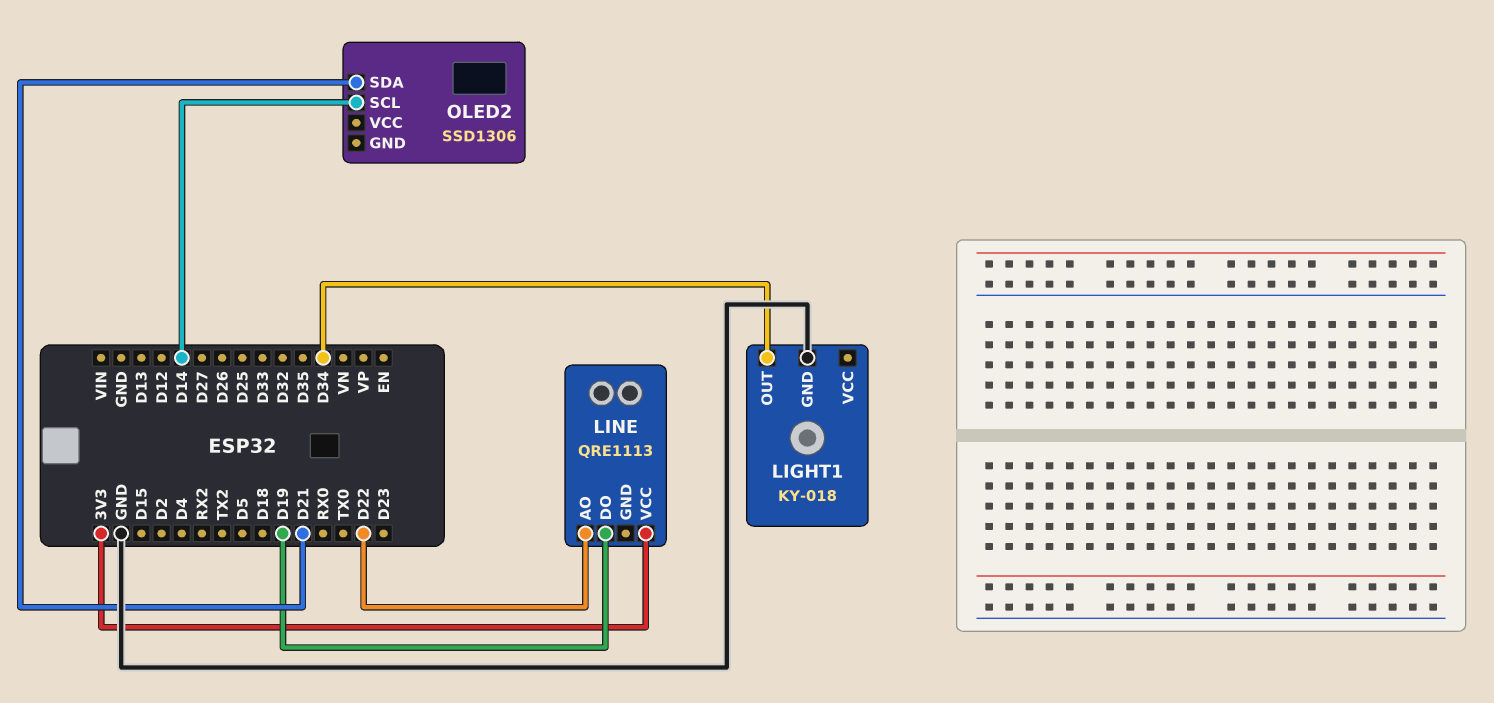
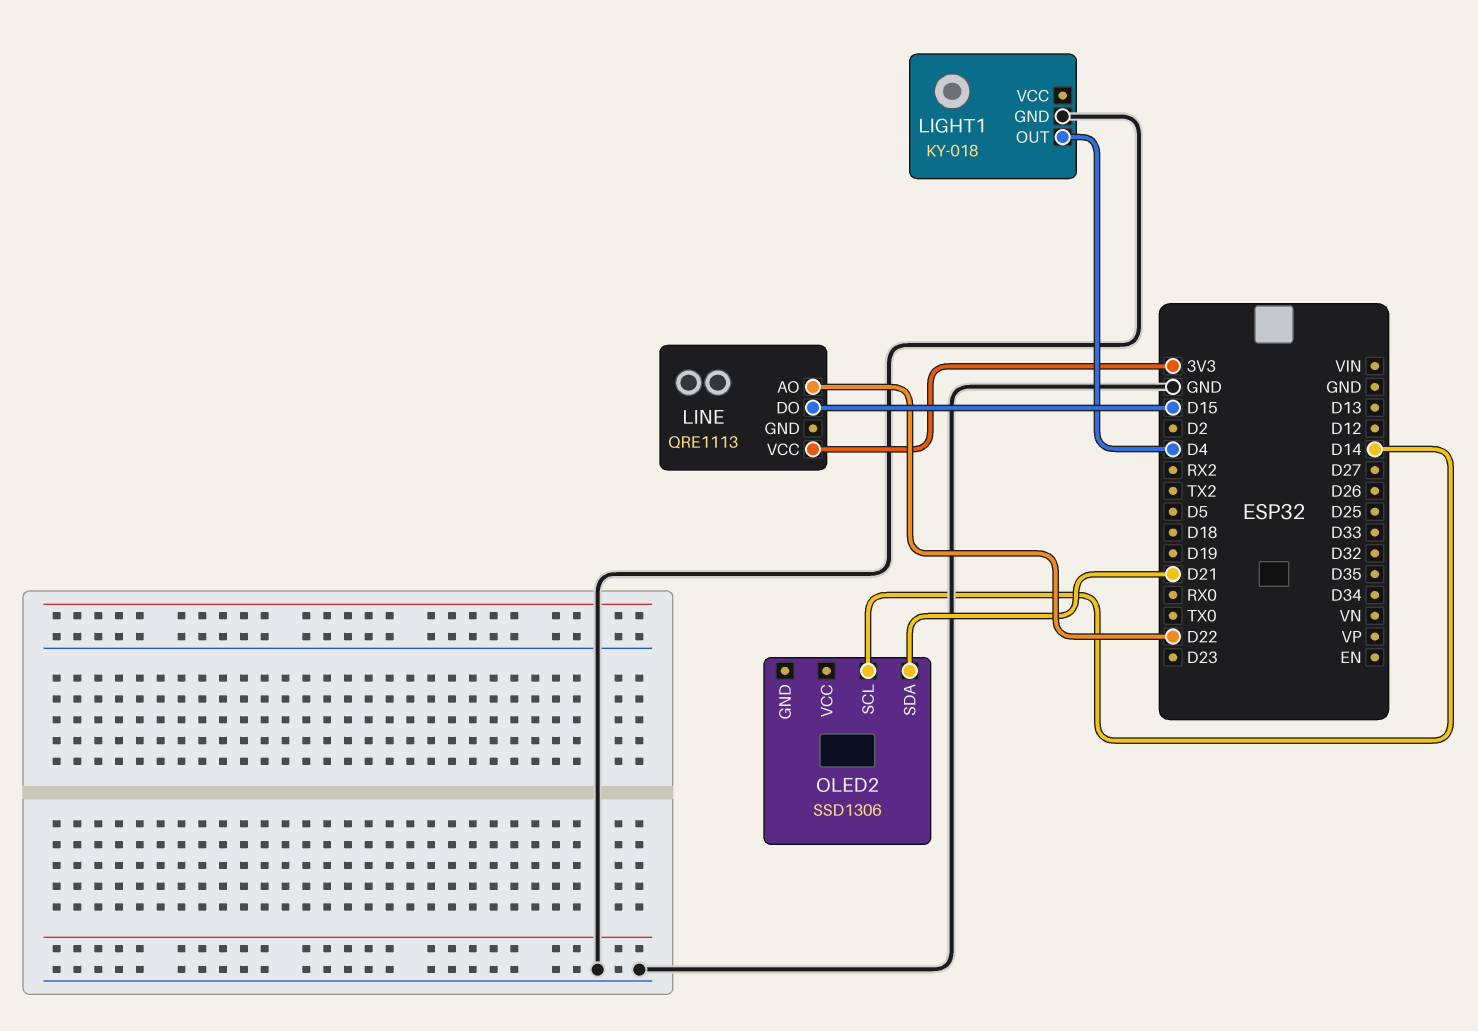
LIGHT1 pin OUT: D34 -> D4
LINE pin DO: D19 -> D15

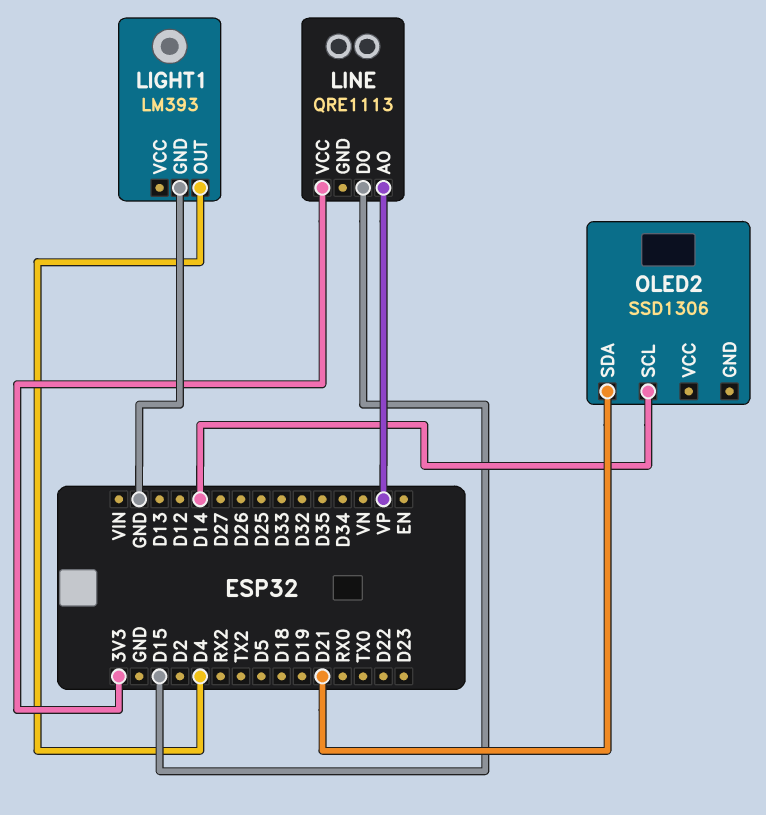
LIGHT1: KY-018 -> LM393
LINE pin AO: D22 -> VP

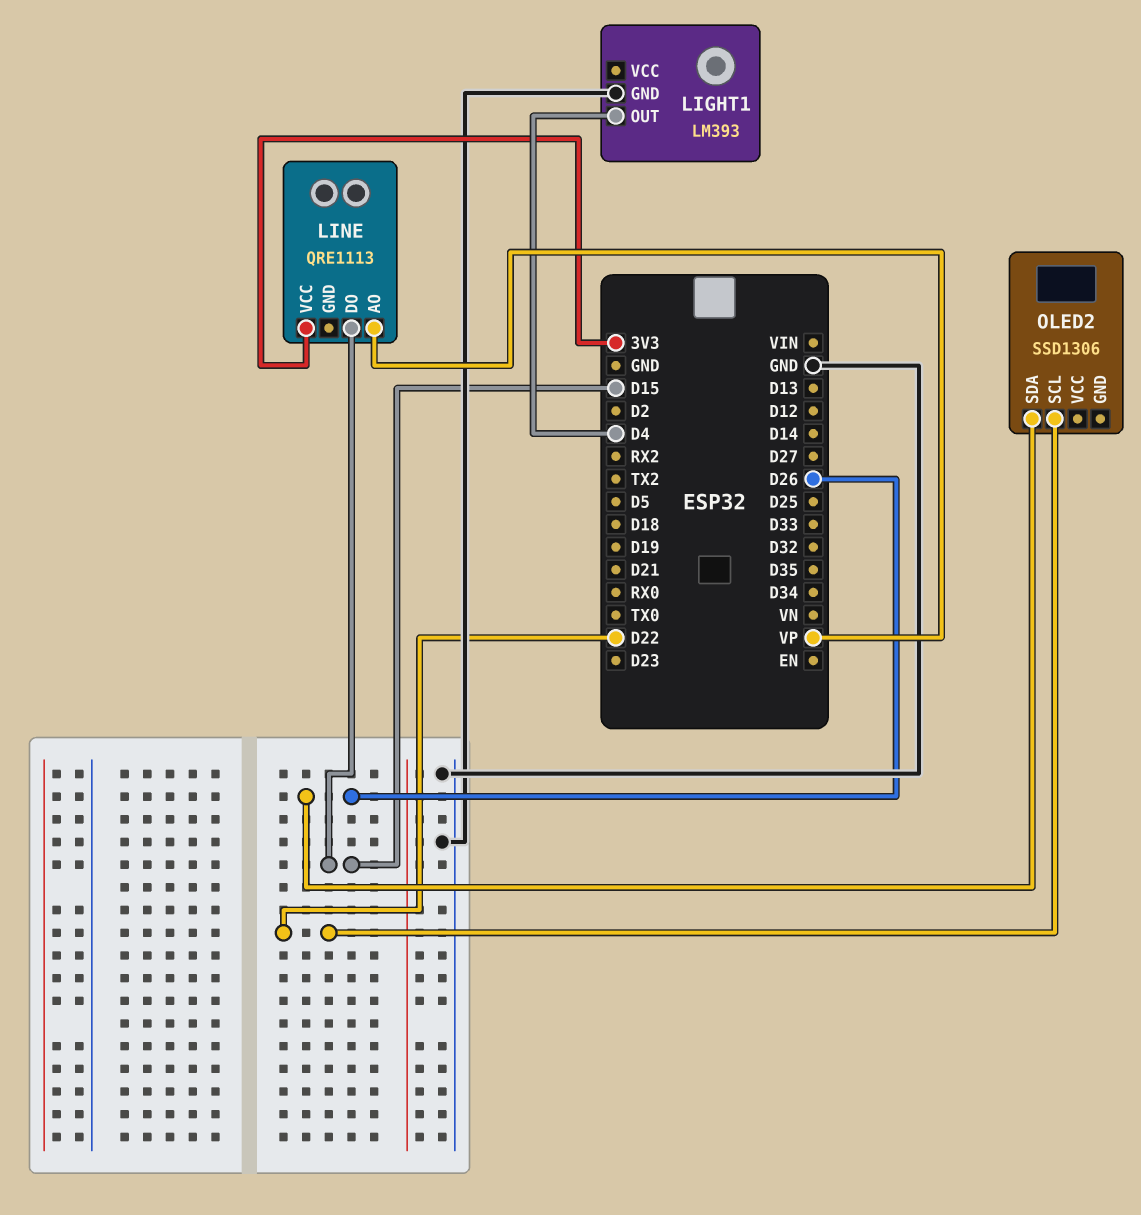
OLED2 pin SCL: D14 -> D22
OLED2 pin SDA: D21 -> D26

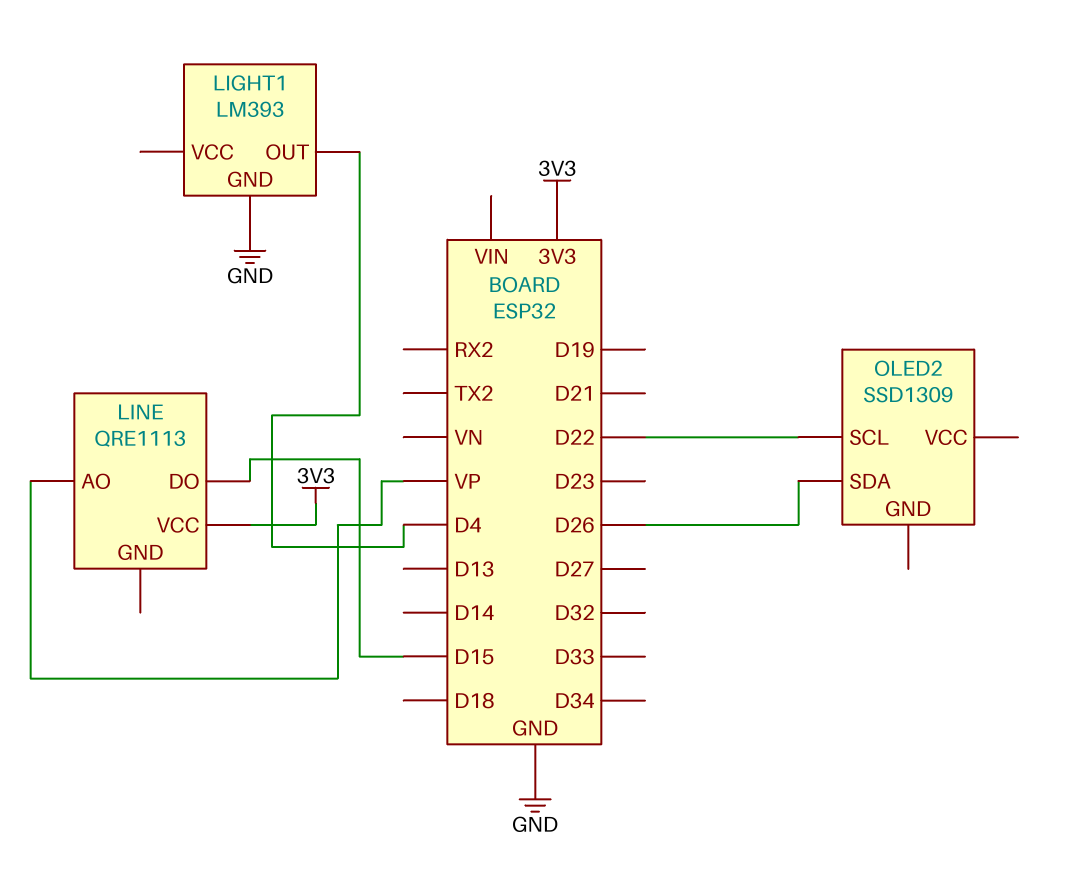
OLED2: SSD1306 -> SSD1309

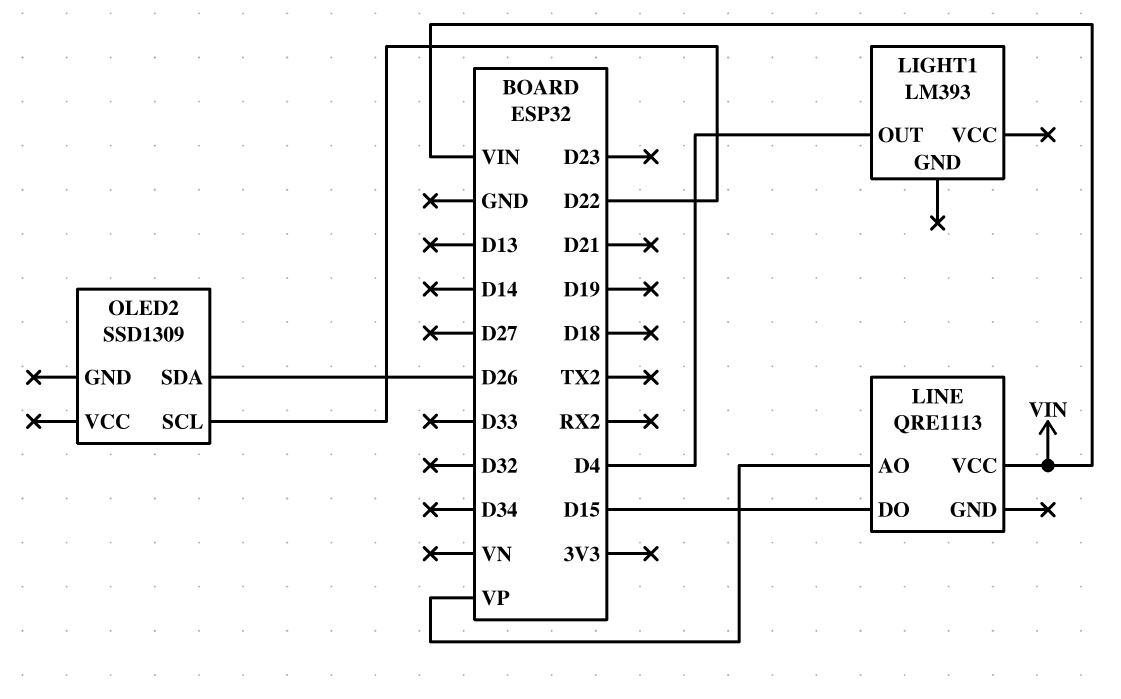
LIGHT1 pin GND: GND -> none
LINE pin VCC: 3V3 -> VIN

